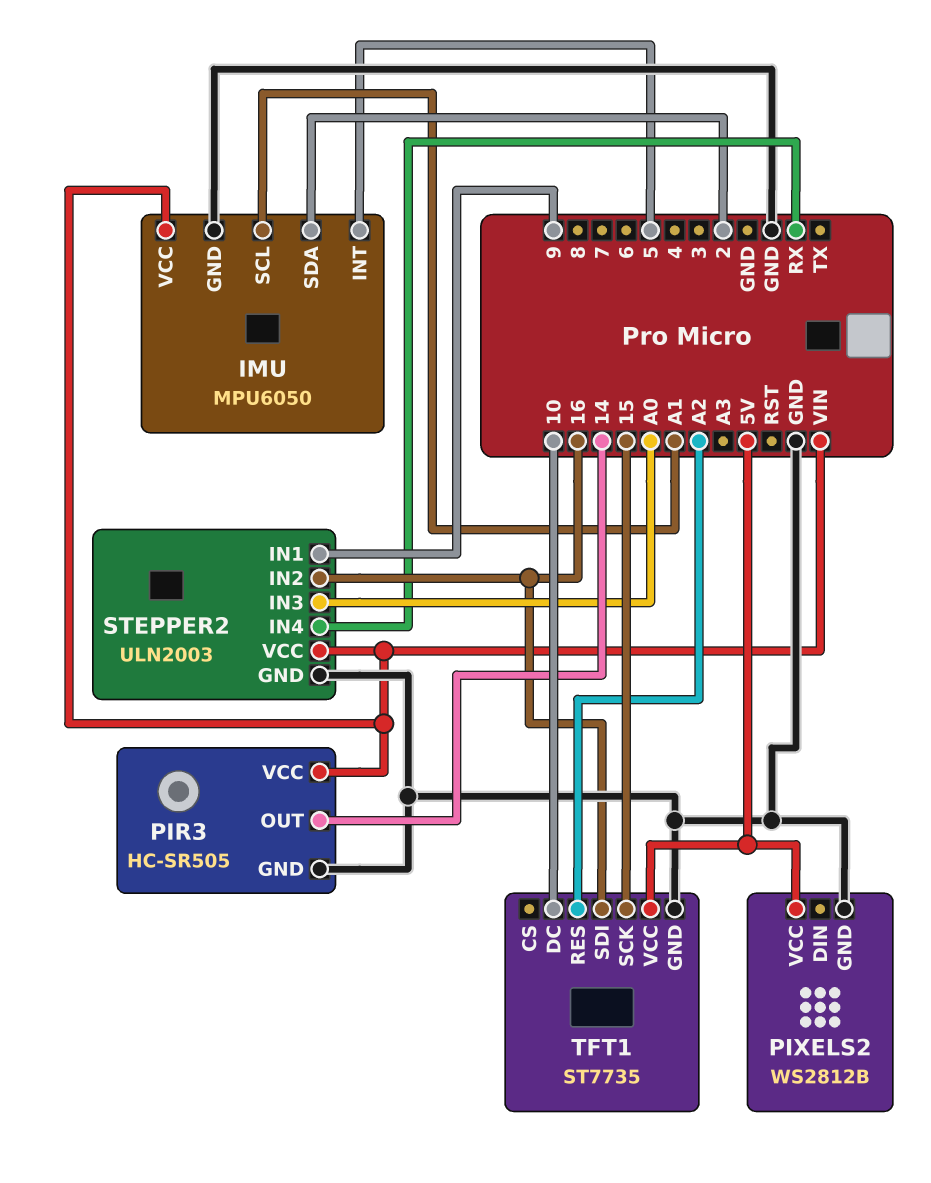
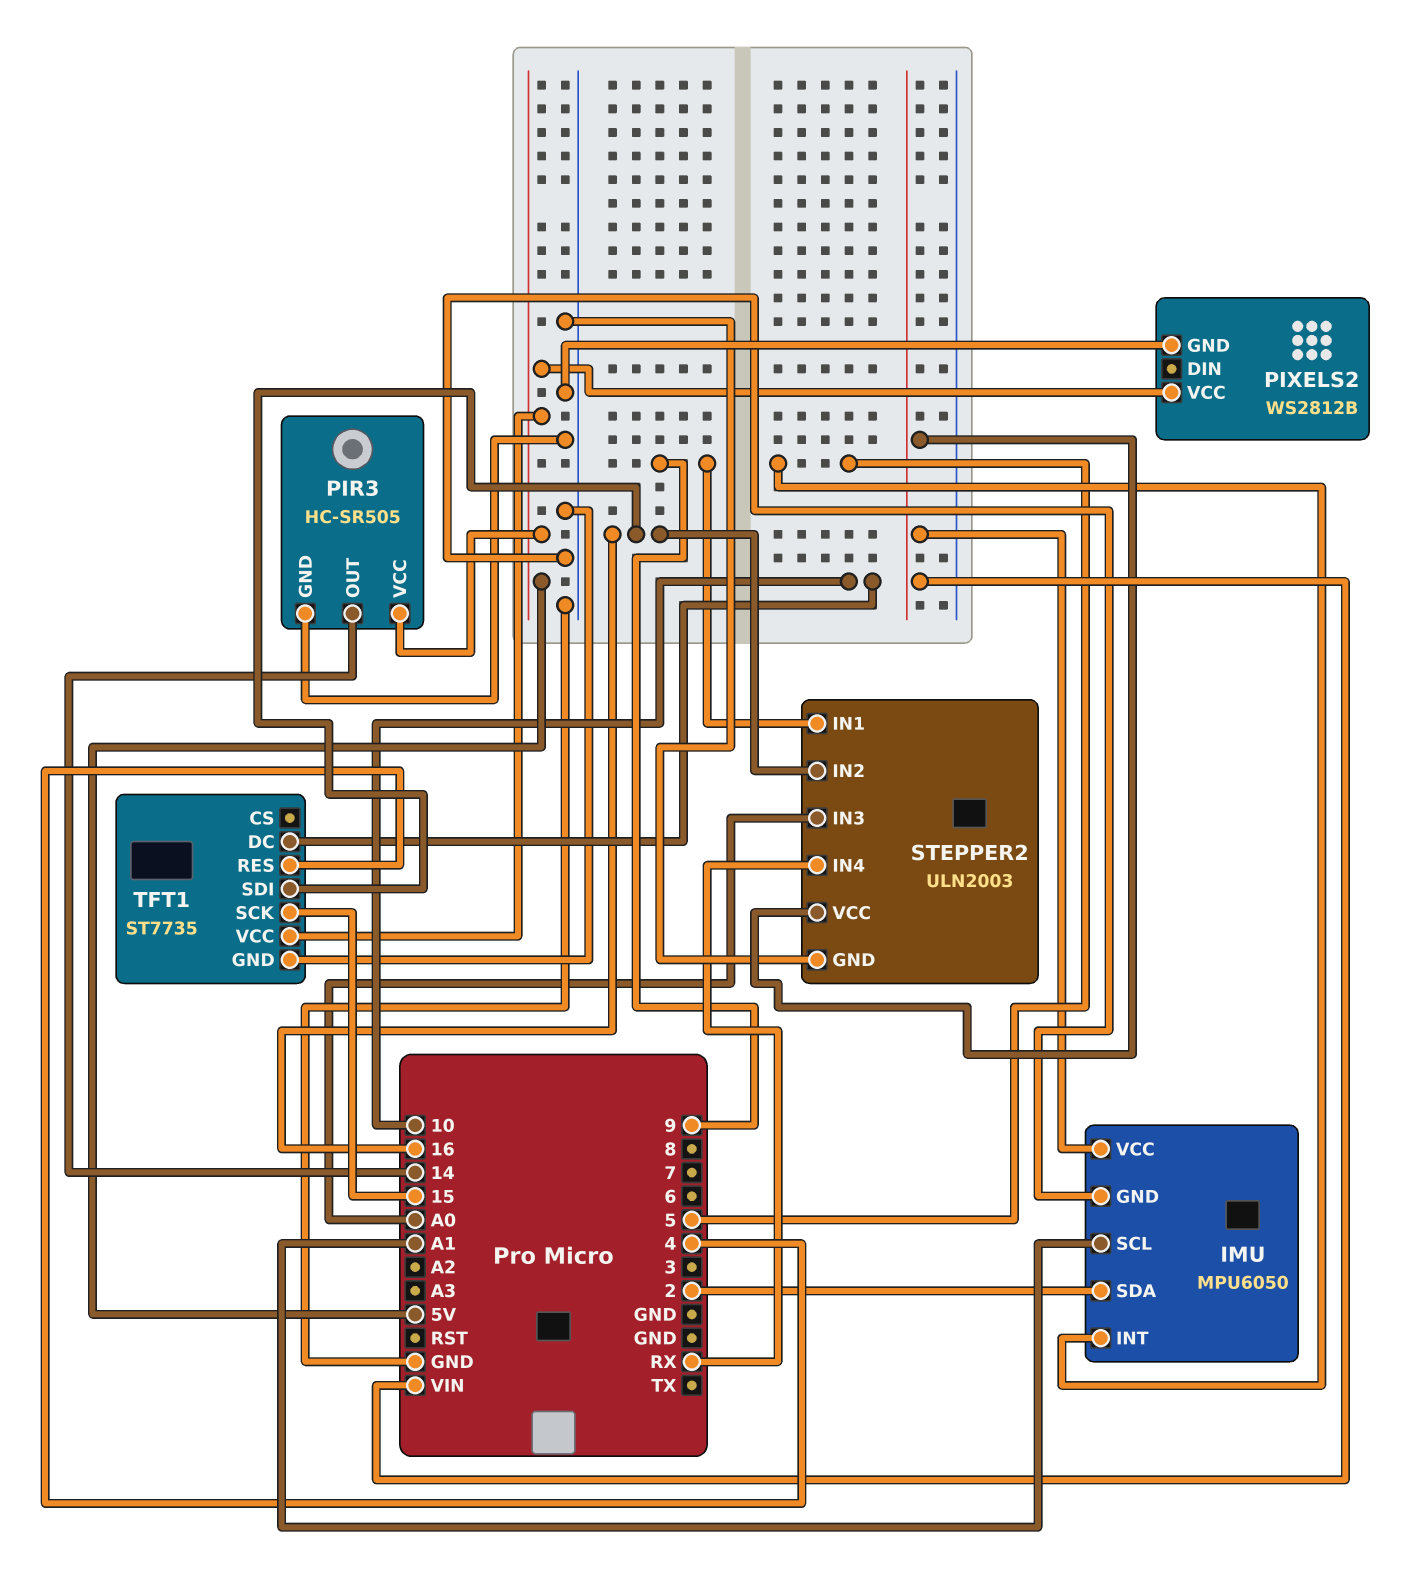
PIR3 pin VCC: VIN -> 5V
TFT1 pin RES: A2 -> 4

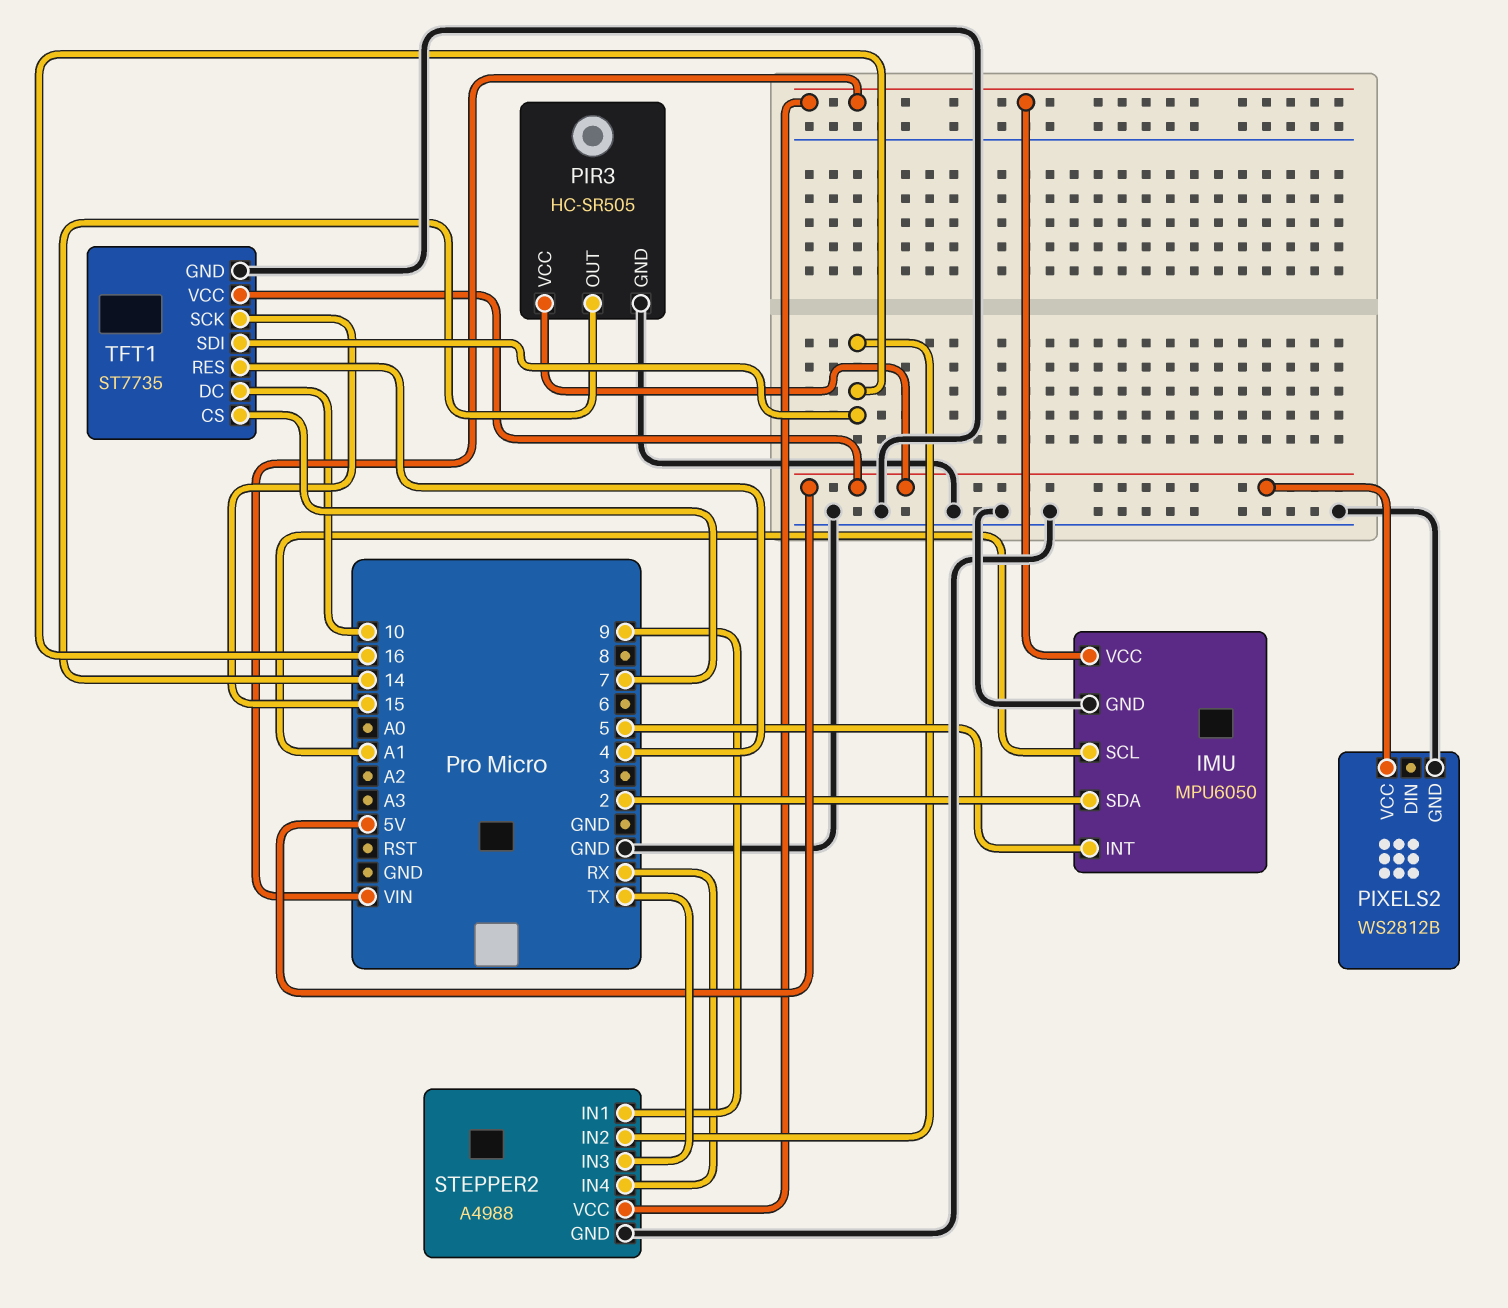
STEPPER2: ULN2003 -> A4988
STEPPER2 pin IN3: A0 -> TX
TFT1 pin CS: none -> 7

